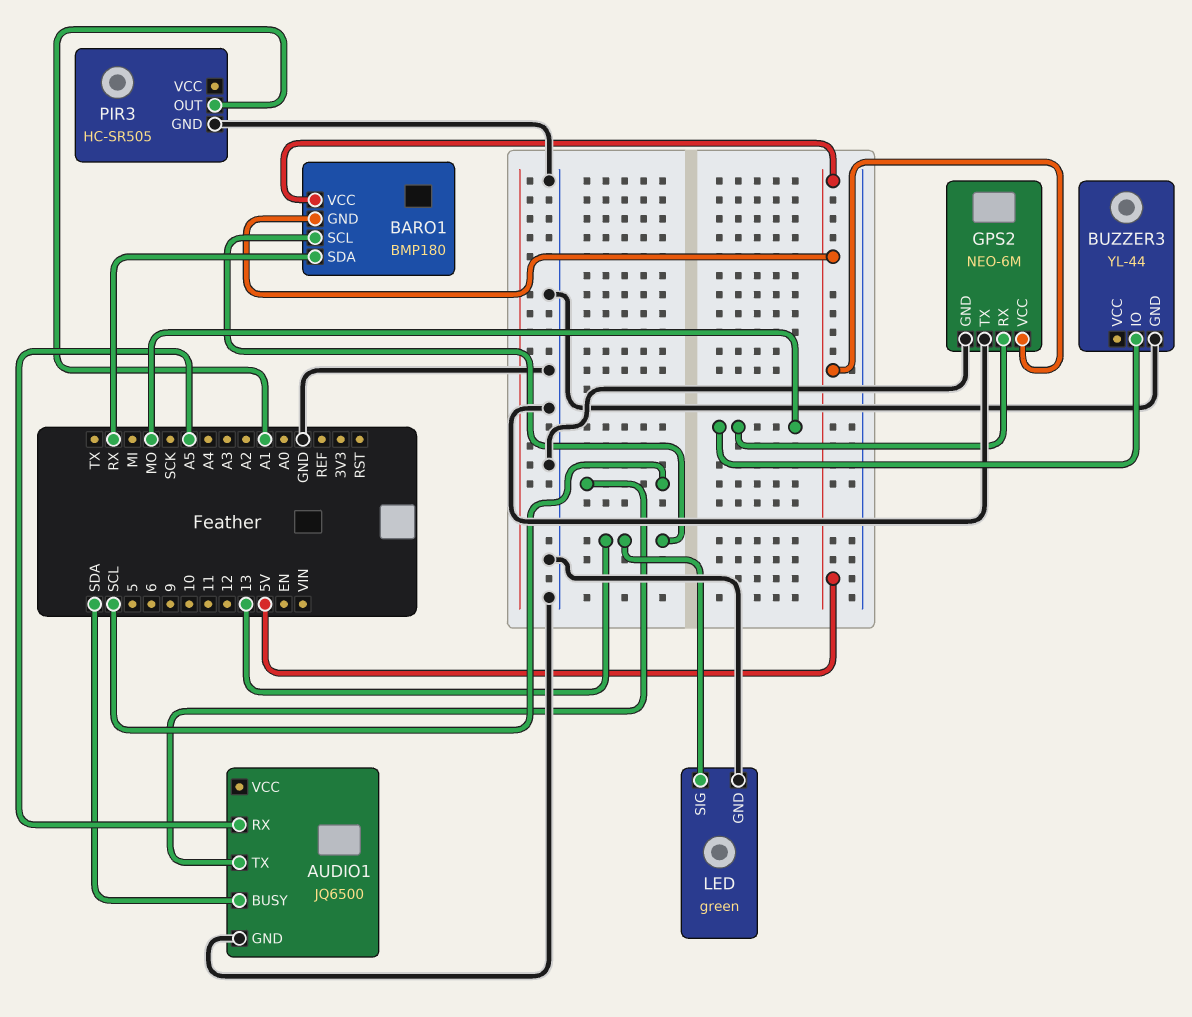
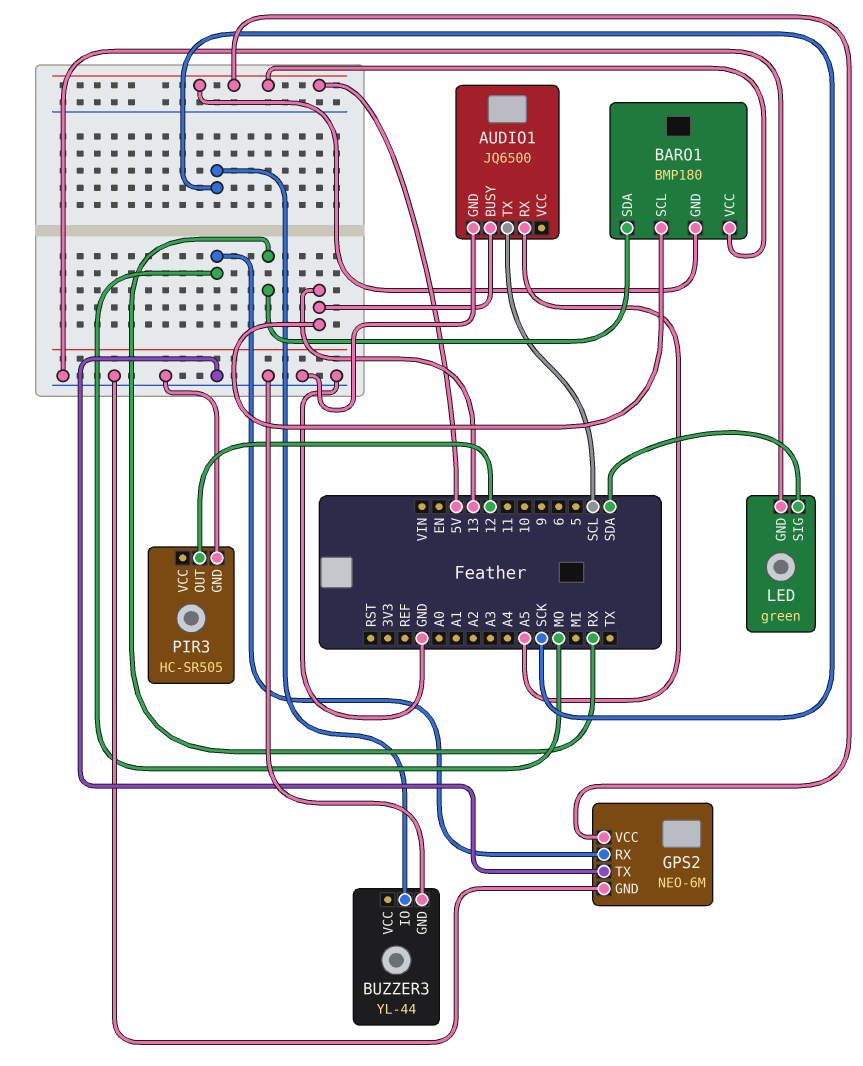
AUDIO1 pin BUSY: SDA -> 13
BUZZER3 pin IO: MO -> SCK
LED pin SIG: 13 -> SDA
PIR3 pin OUT: A1 -> 12

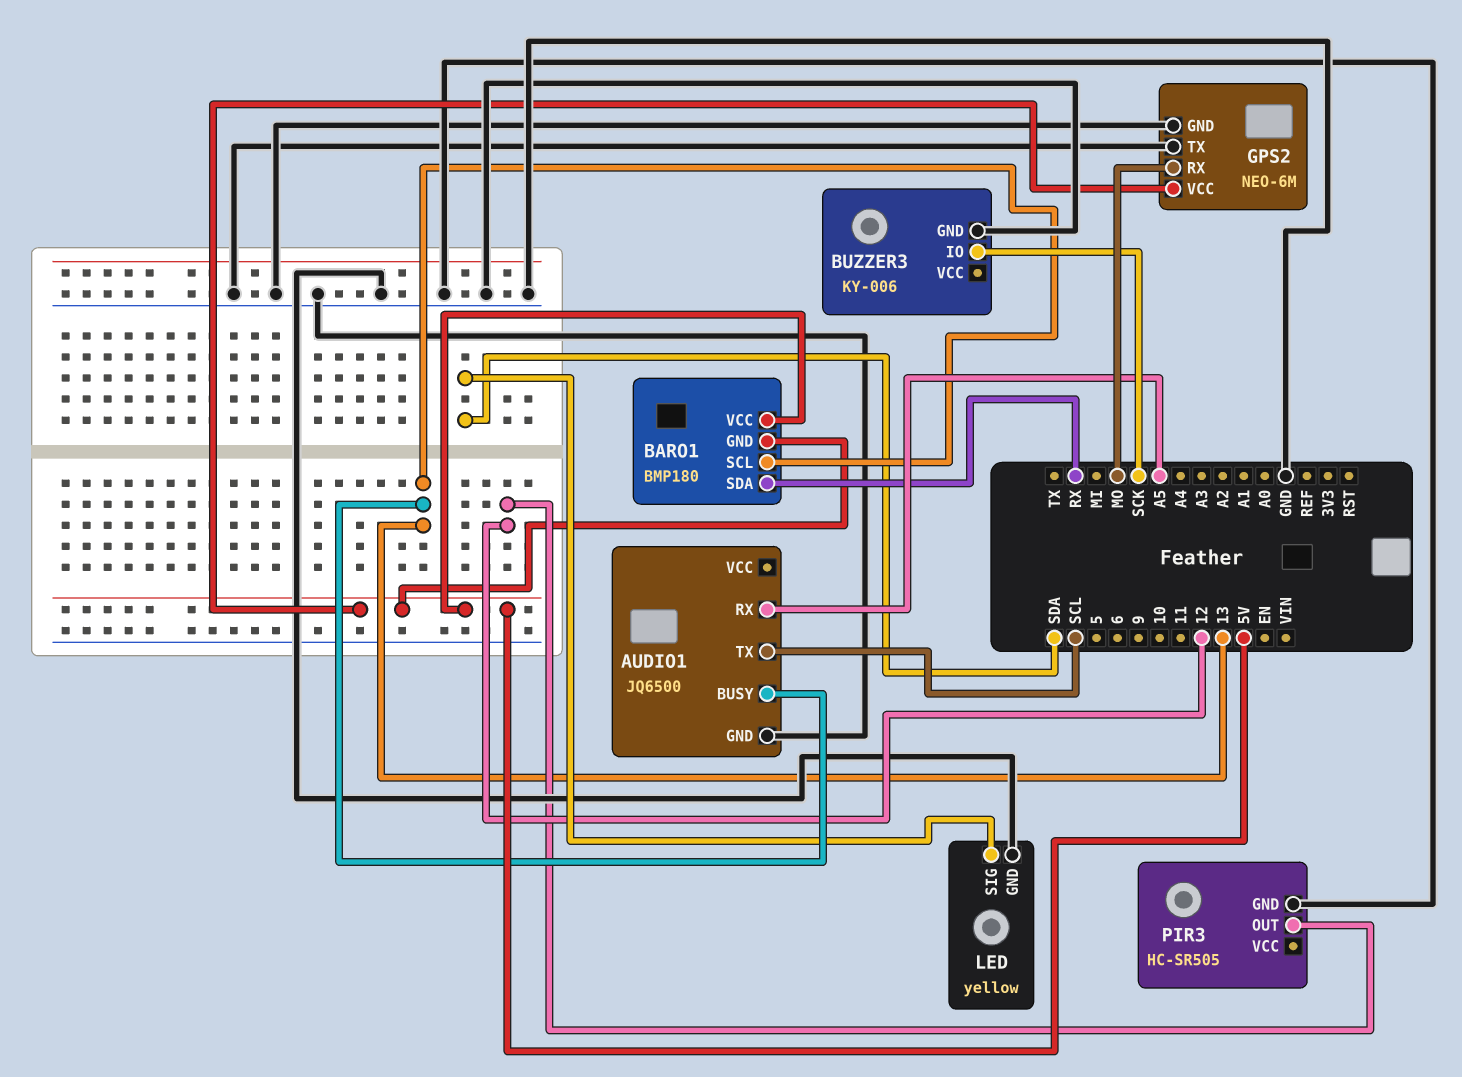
BUZZER3: YL-44 -> KY-006
LED: green -> yellow

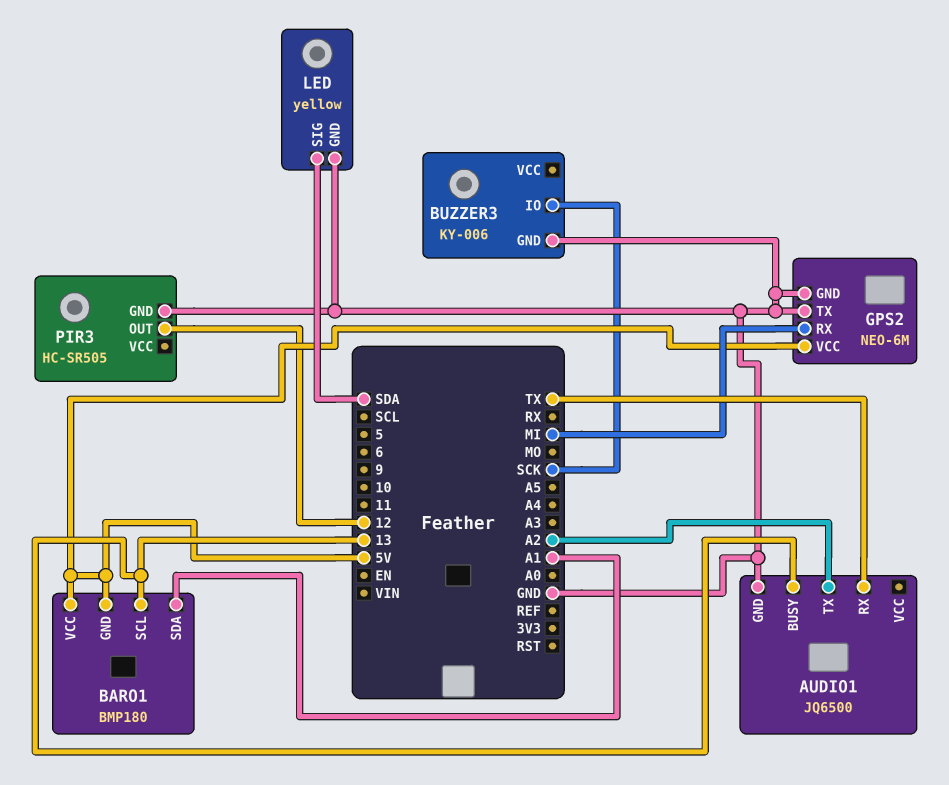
AUDIO1 pin RX: A5 -> TX
AUDIO1 pin TX: SCL -> A2
BARO1 pin SDA: RX -> A1
GPS2 pin RX: MO -> MI

